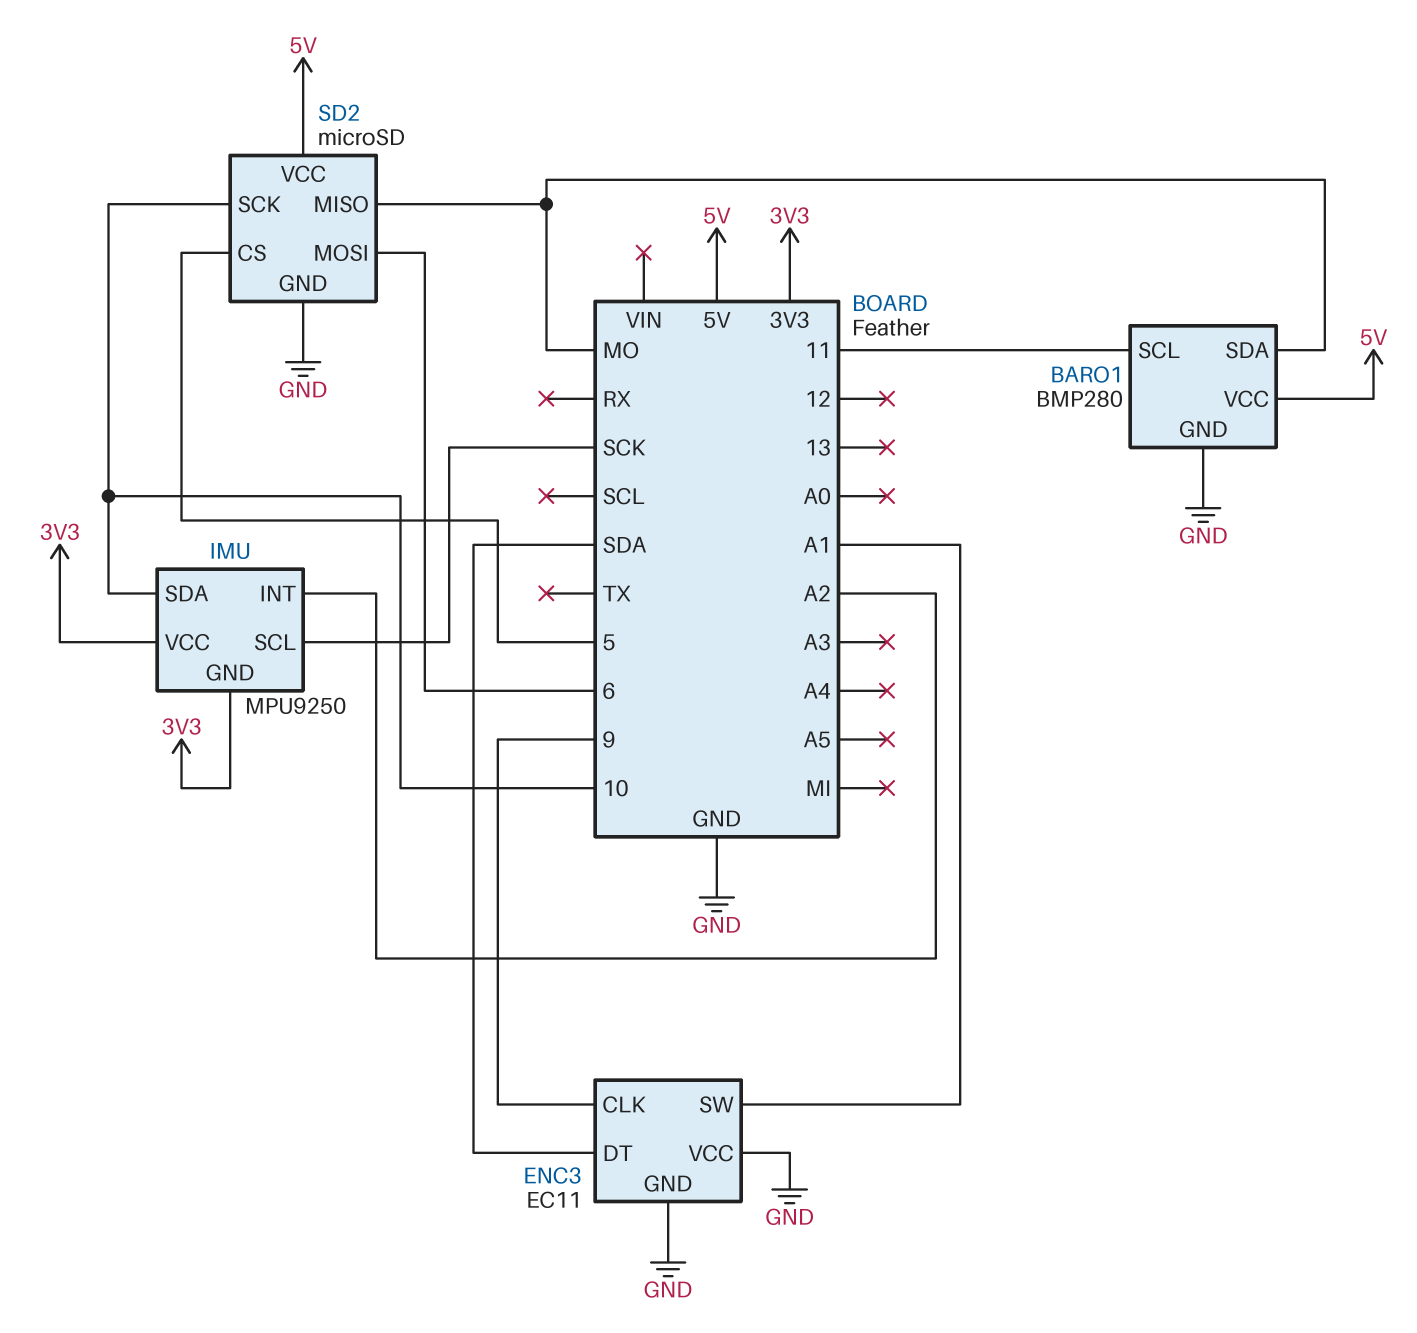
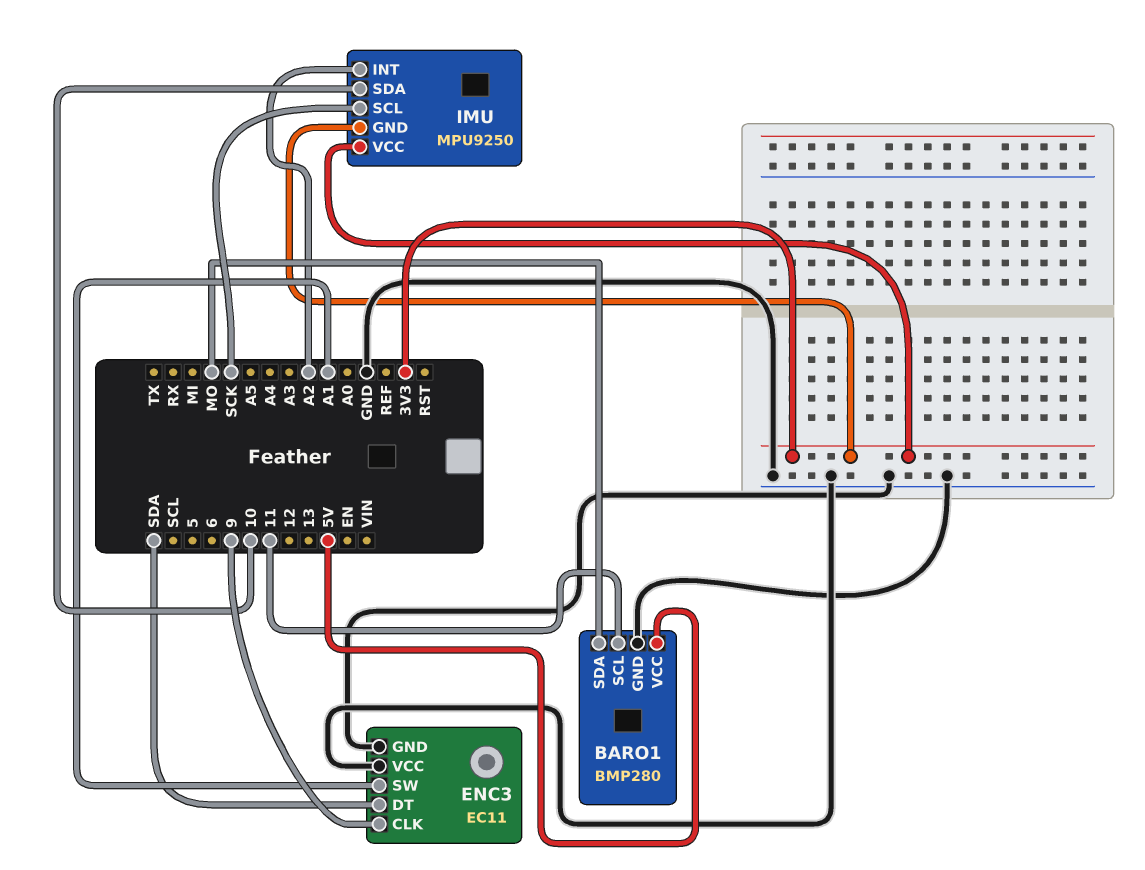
SD2: microSD -> none
SD2 pin CS: 5 -> none
SD2 pin GND: GND -> none
SD2 pin MISO: MO -> none
SD2 pin MOSI: 6 -> none
SD2 pin SCK: 10 -> none
SD2 pin VCC: 5V -> none

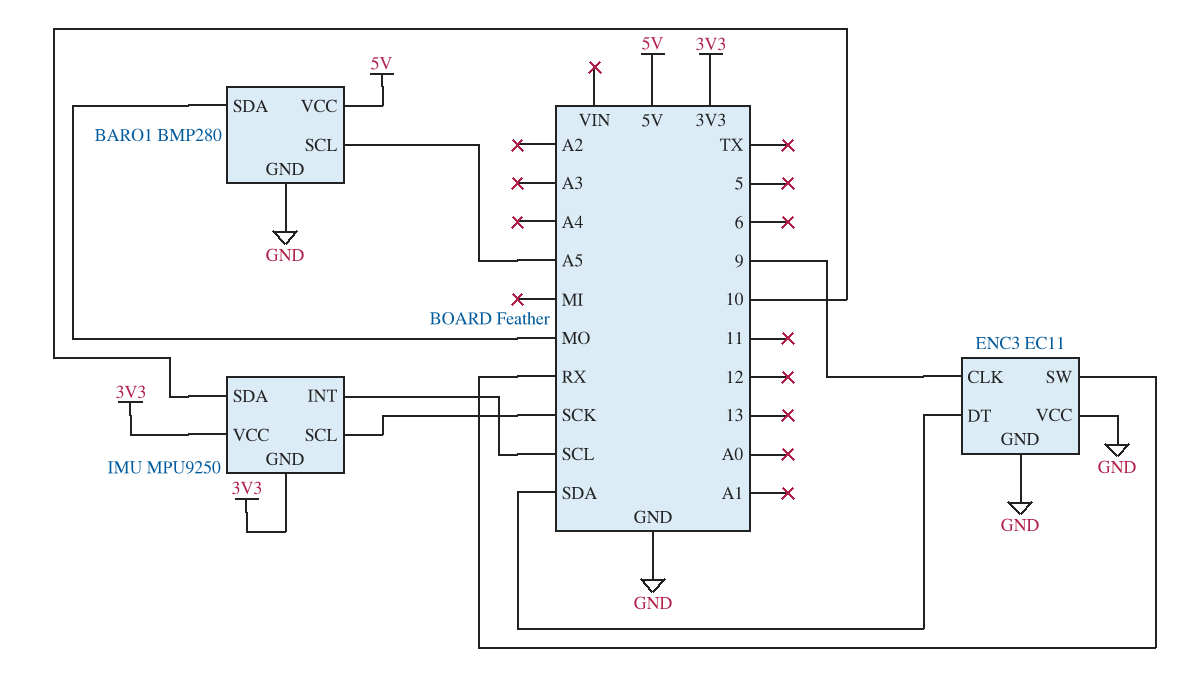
BARO1 pin SCL: 11 -> A5
ENC3 pin SW: A1 -> RX
IMU pin INT: A2 -> SCL

